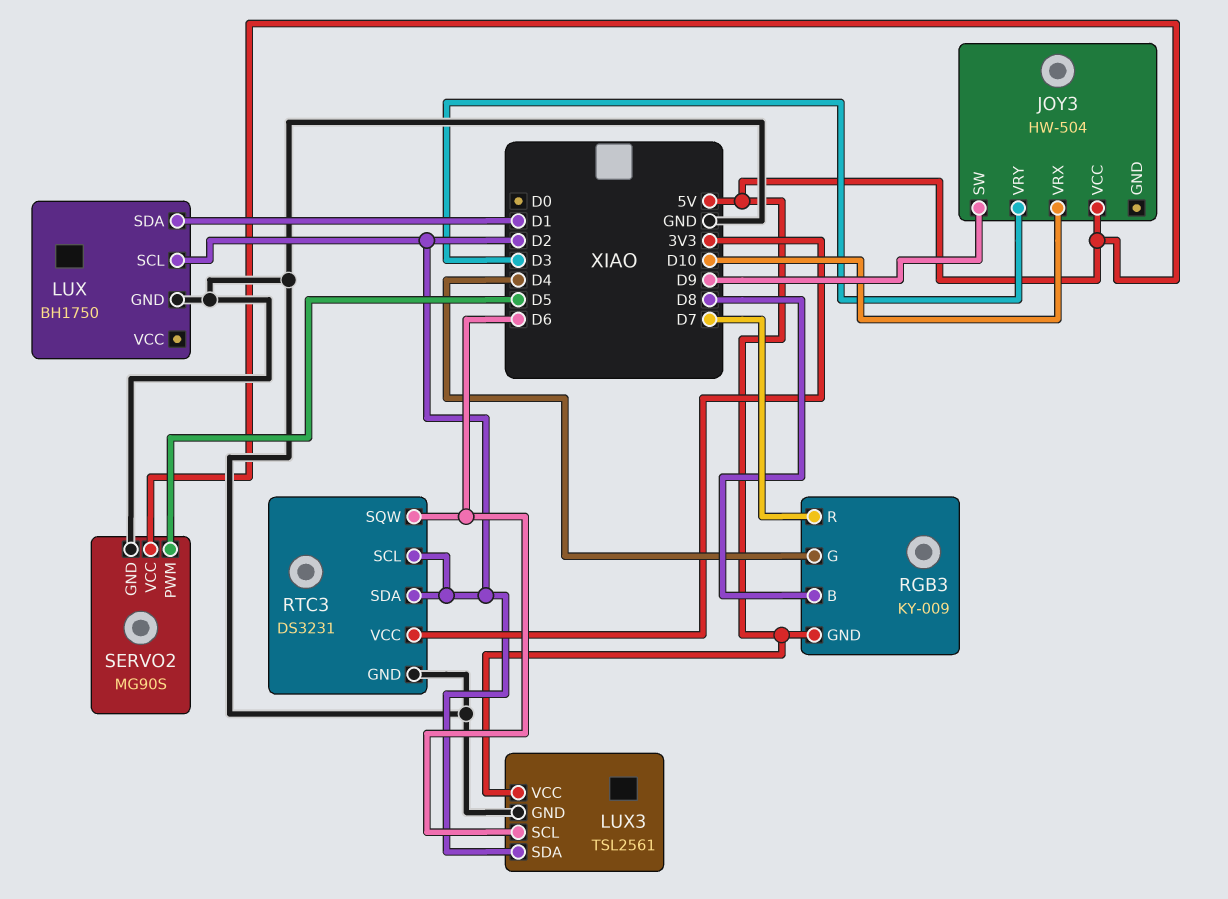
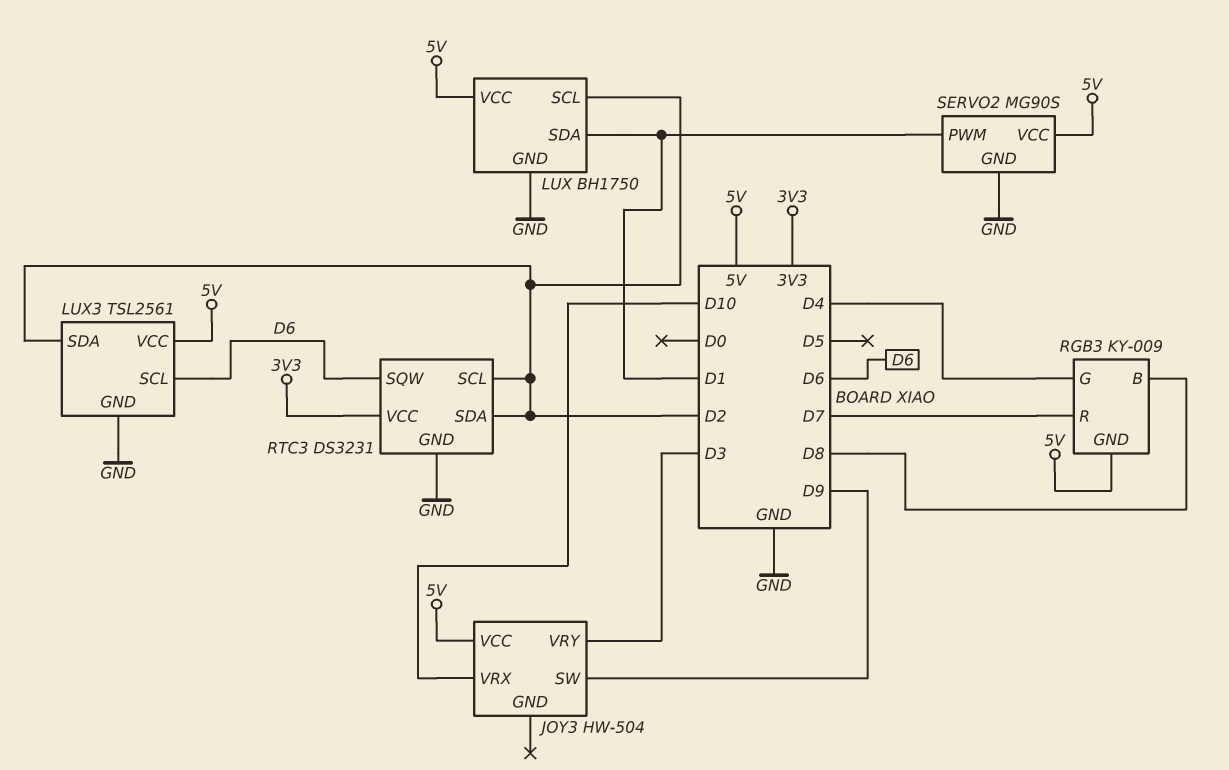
LUX pin VCC: none -> 5V
SERVO2 pin PWM: D5 -> D1

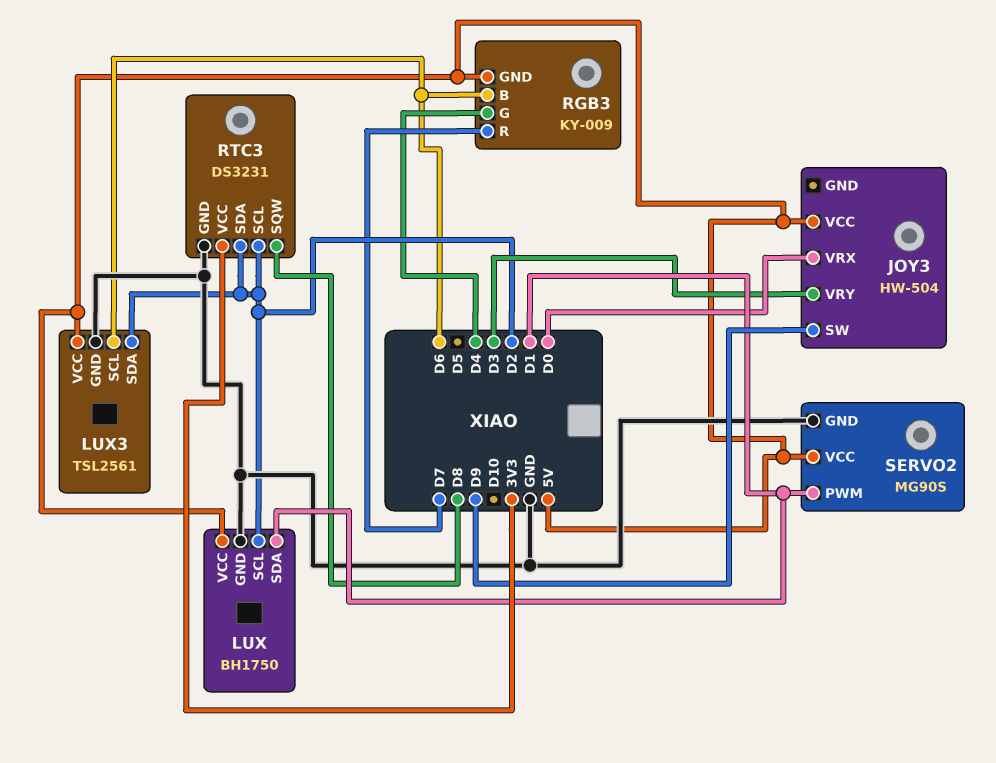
JOY3 pin VRX: D10 -> D0
RGB3 pin B: D8 -> D6
RTC3 pin SQW: D6 -> D8

